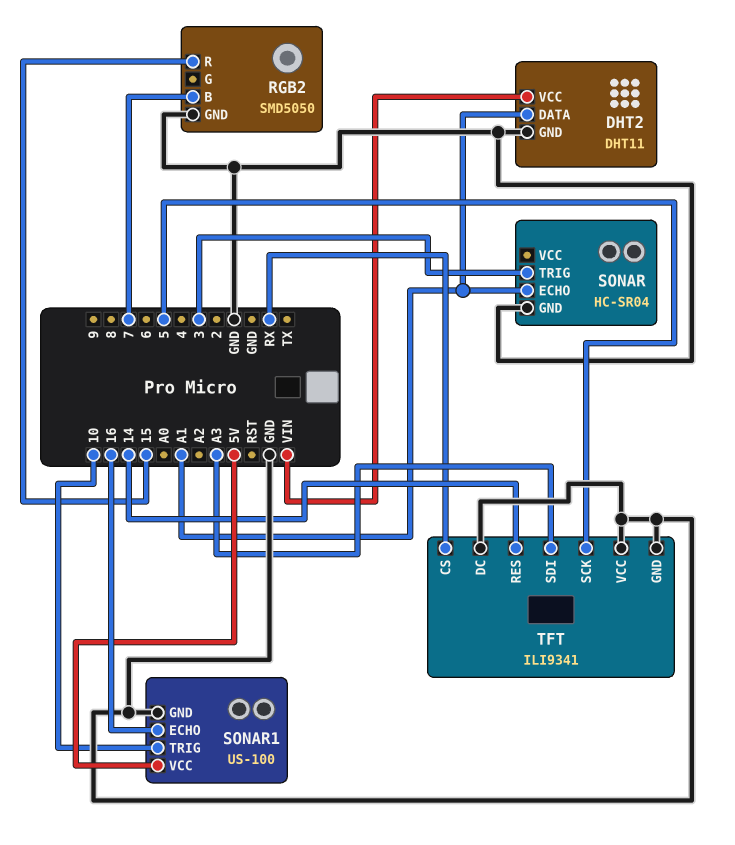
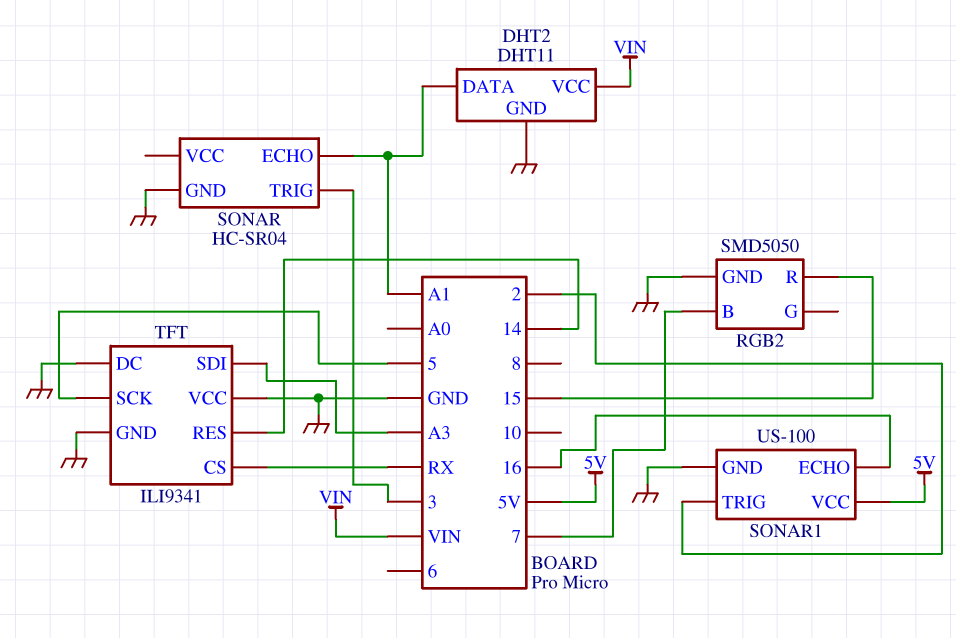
SONAR1 pin TRIG: 10 -> 2

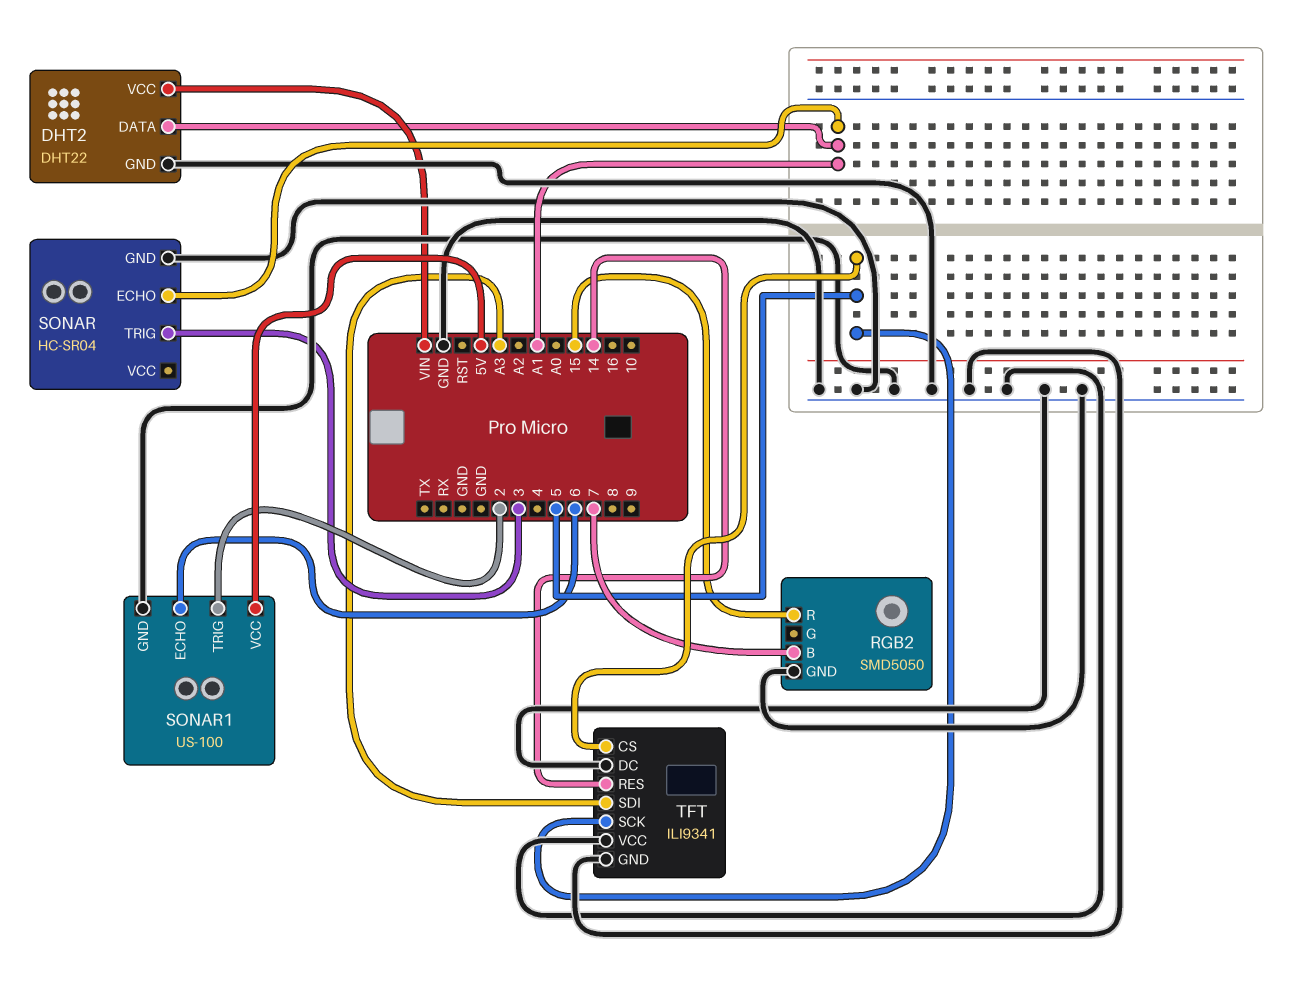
DHT2: DHT11 -> DHT22
SONAR1 pin ECHO: 16 -> 6
TFT pin CS: RX -> 5

